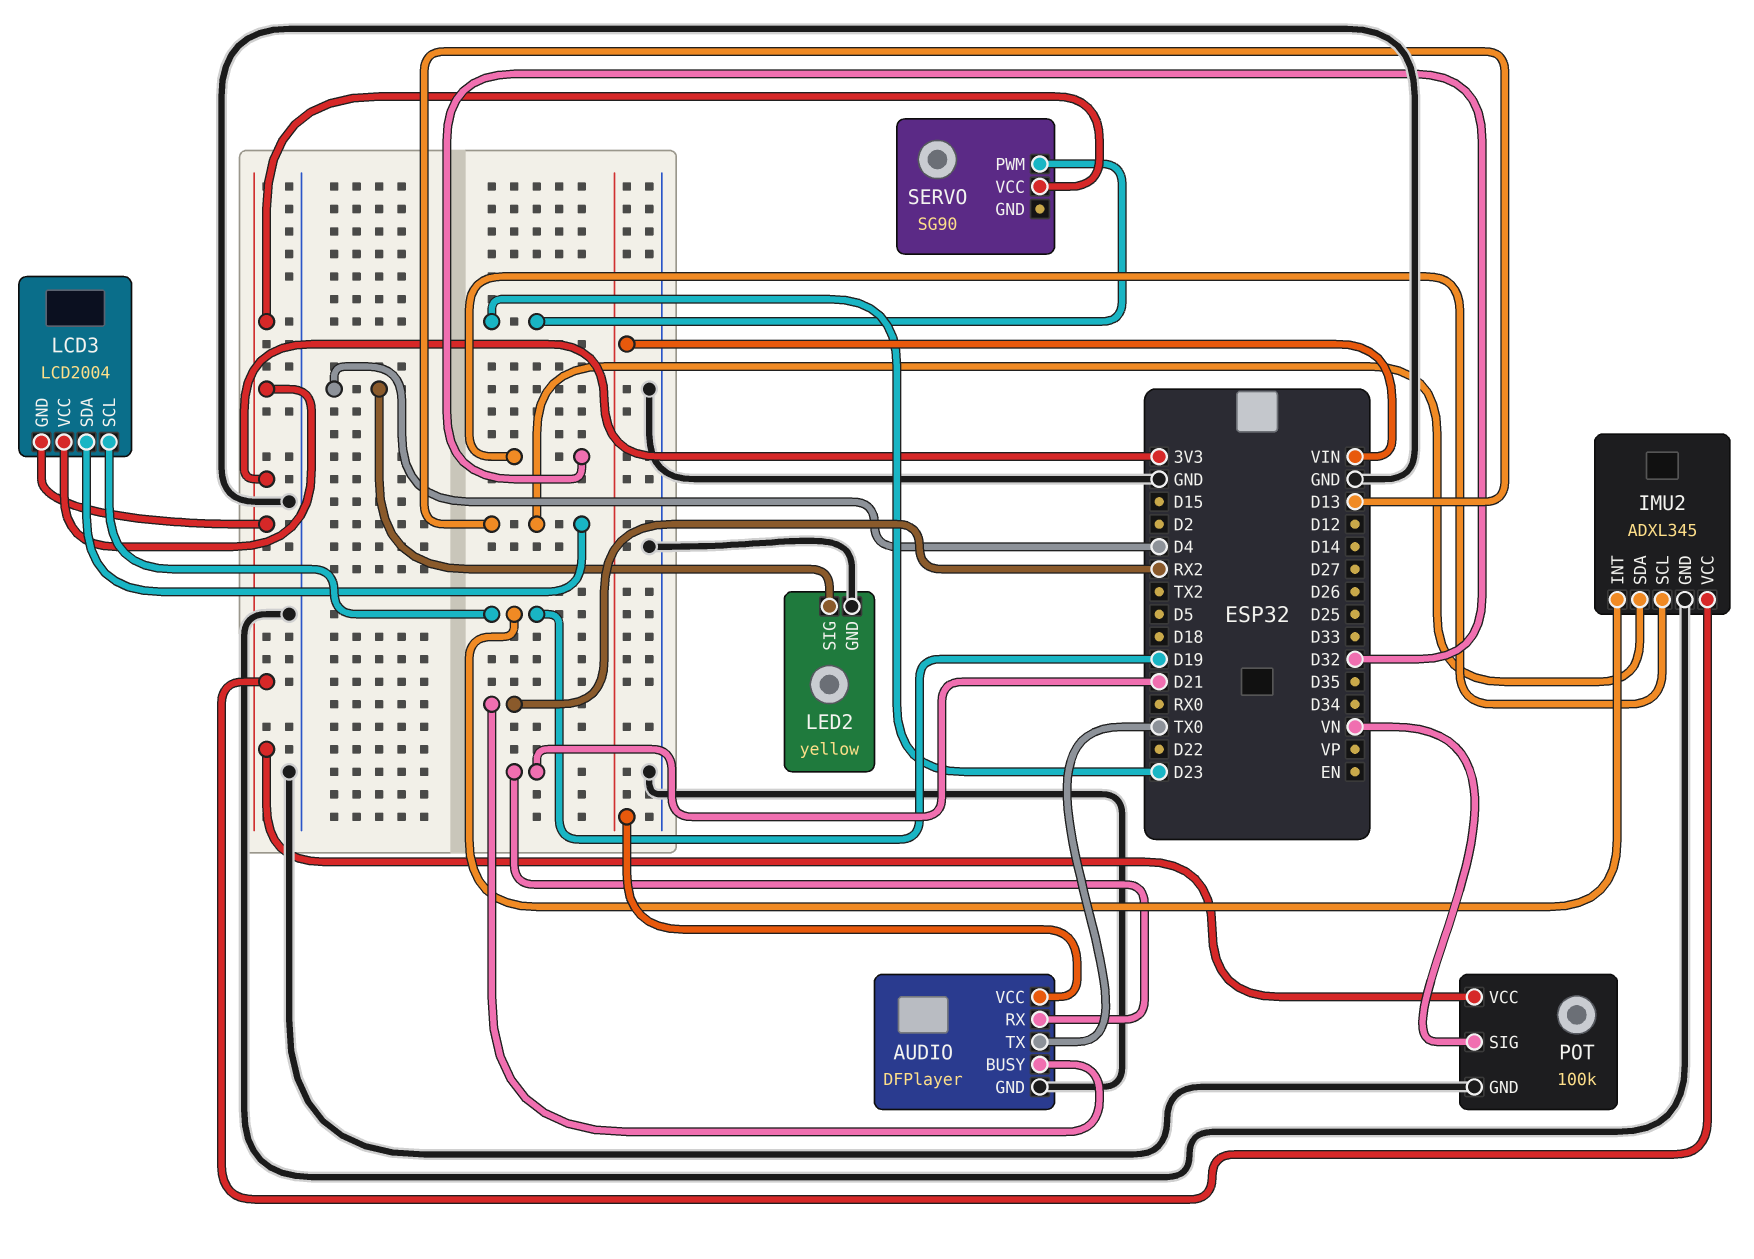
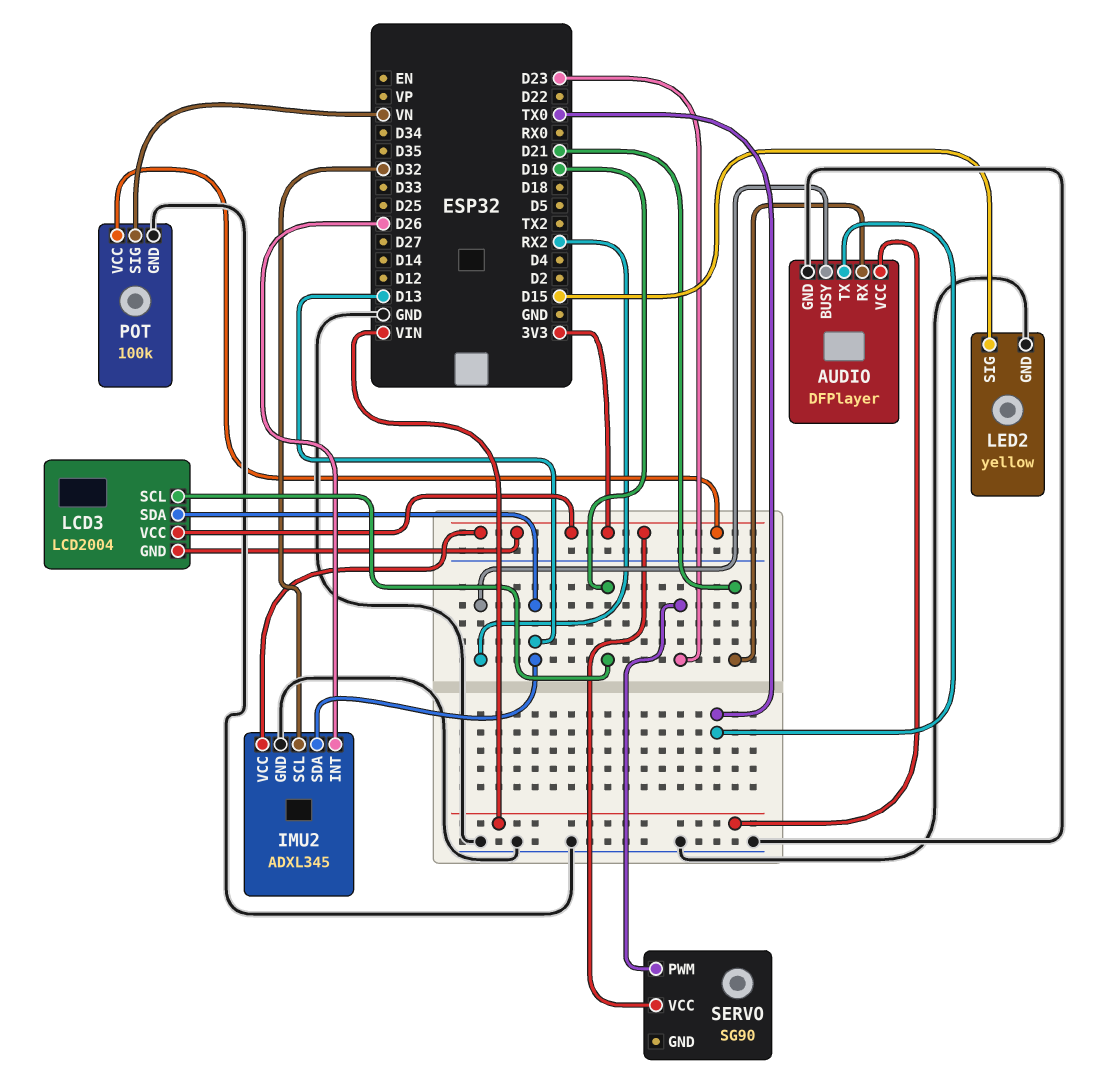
IMU2 pin INT: D19 -> D26
LED2 pin SIG: D4 -> D15

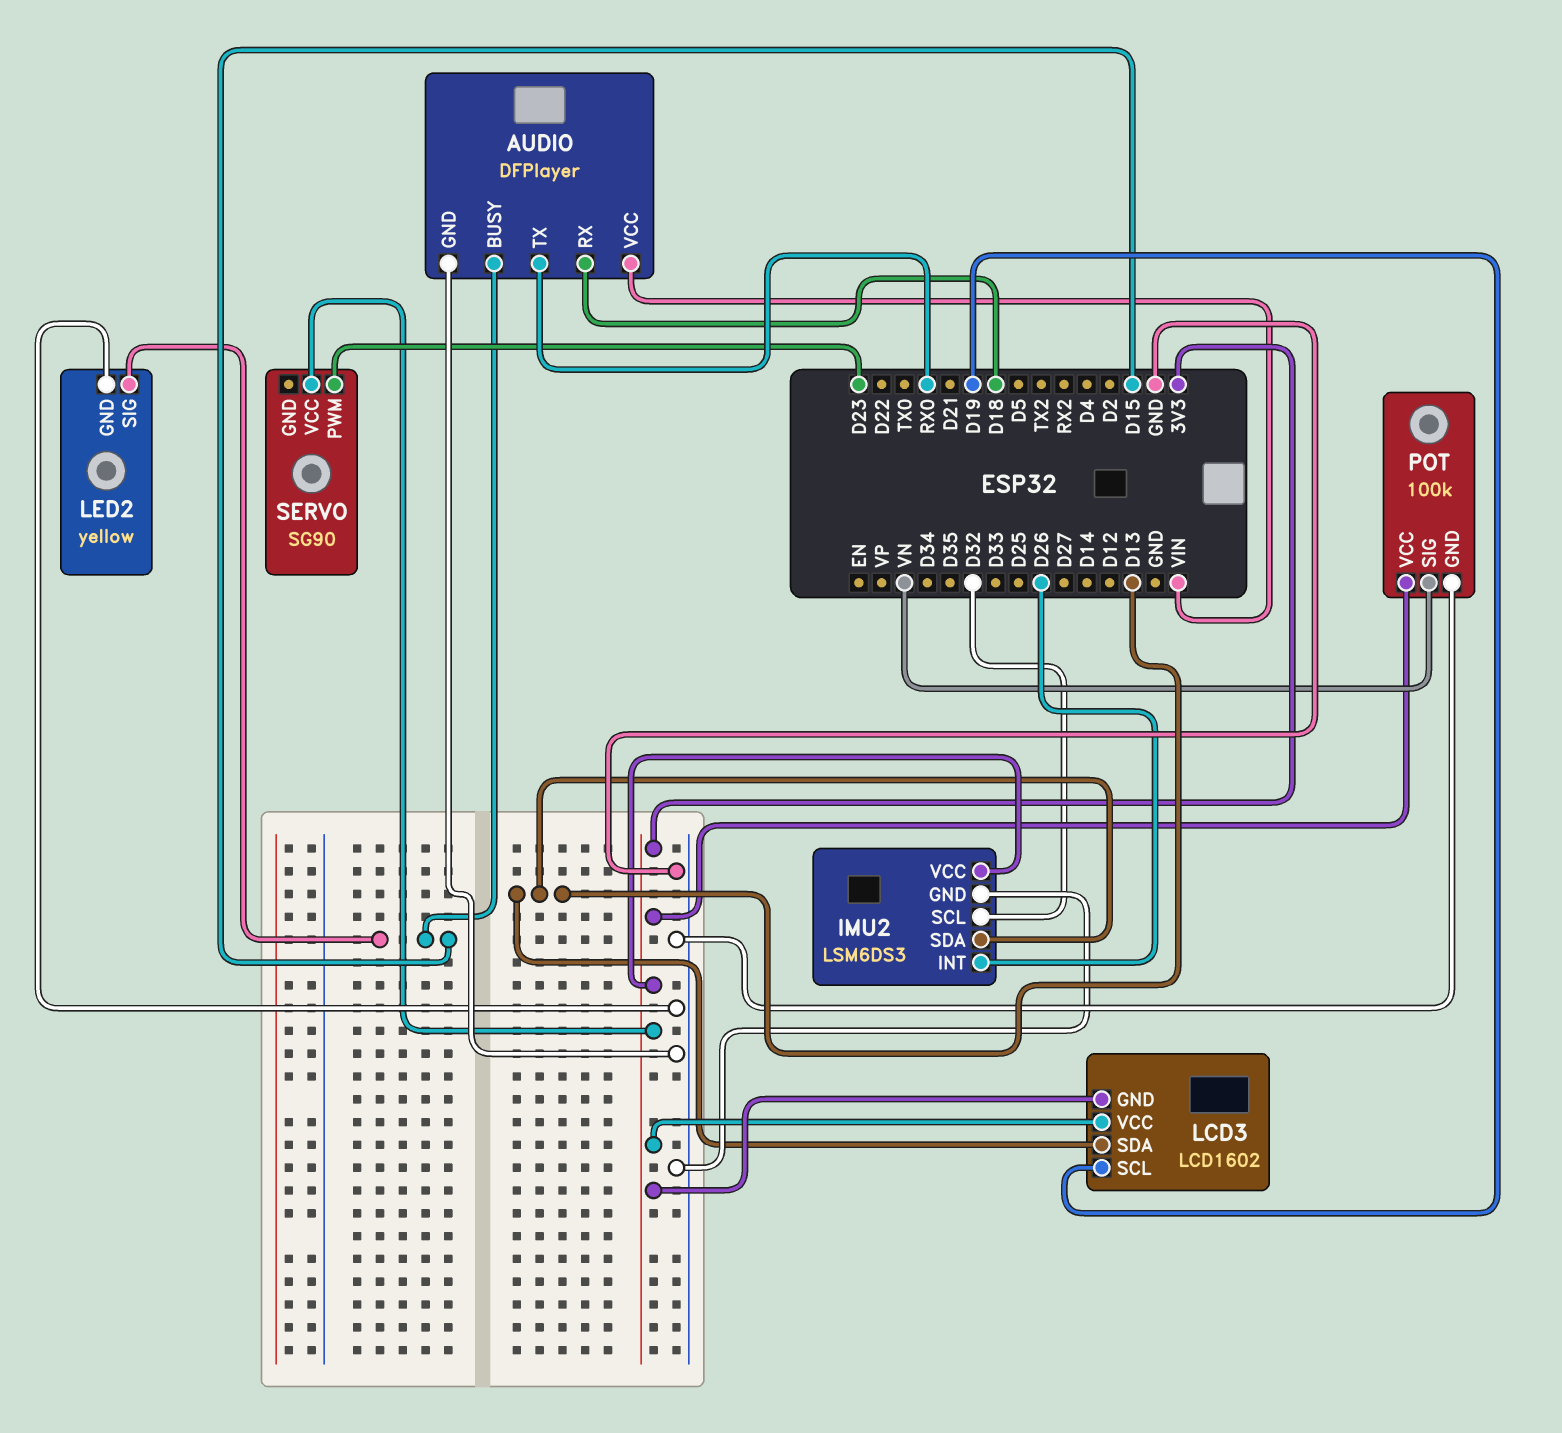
AUDIO pin BUSY: RX2 -> D15
AUDIO pin RX: D21 -> D18
AUDIO pin TX: TX0 -> RX0
IMU2: ADXL345 -> LSM6DS3
LCD3: LCD2004 -> LCD1602

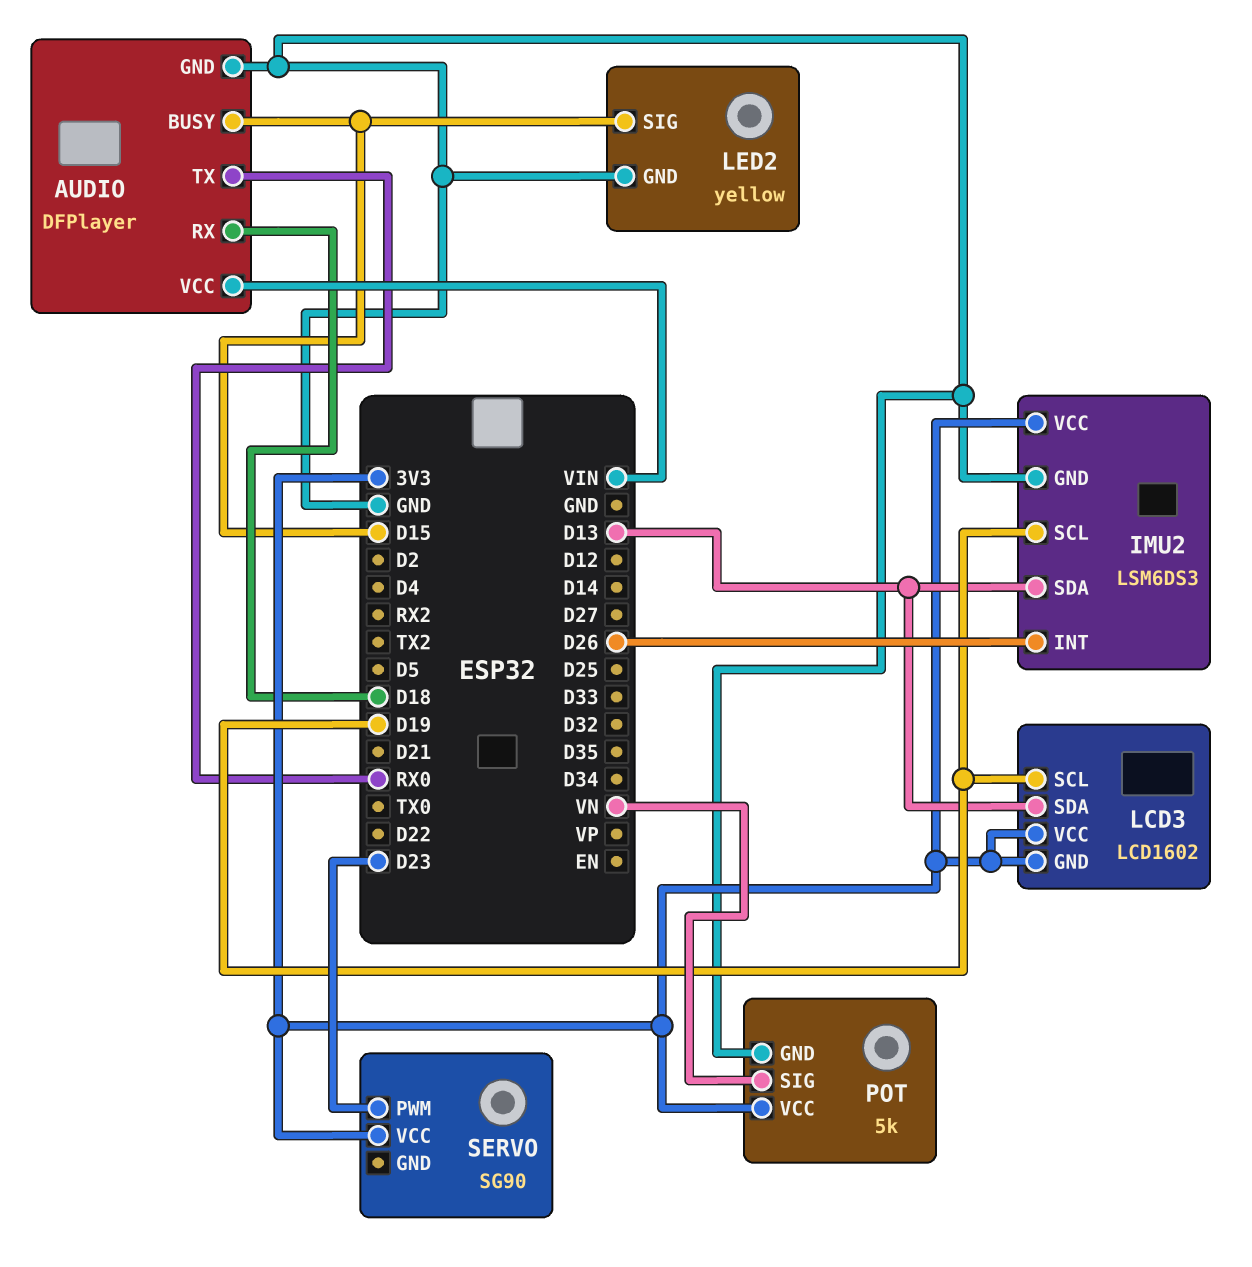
IMU2 pin SCL: D32 -> D19
POT: 100k -> 5k

